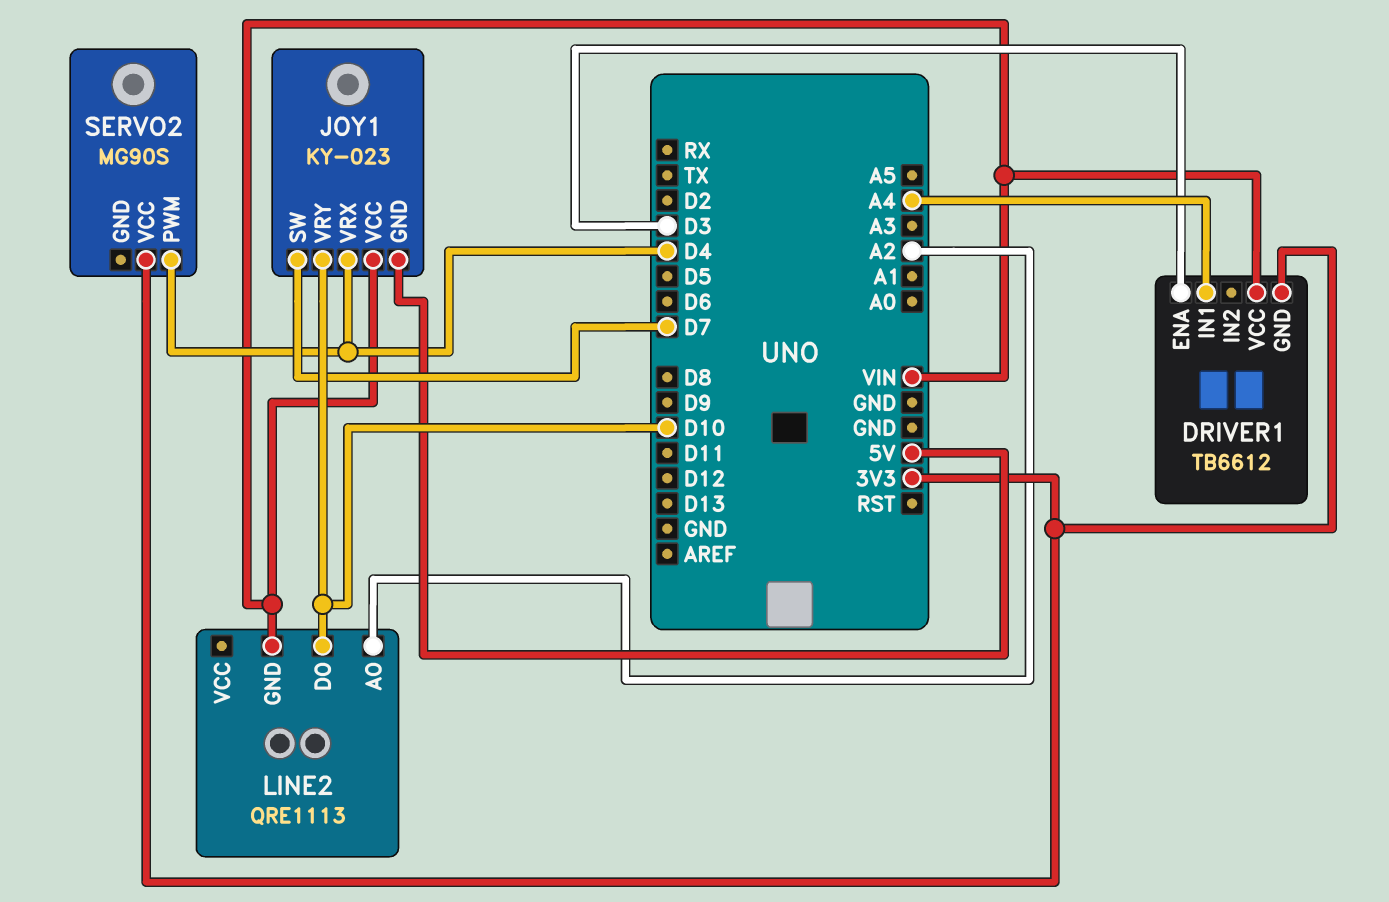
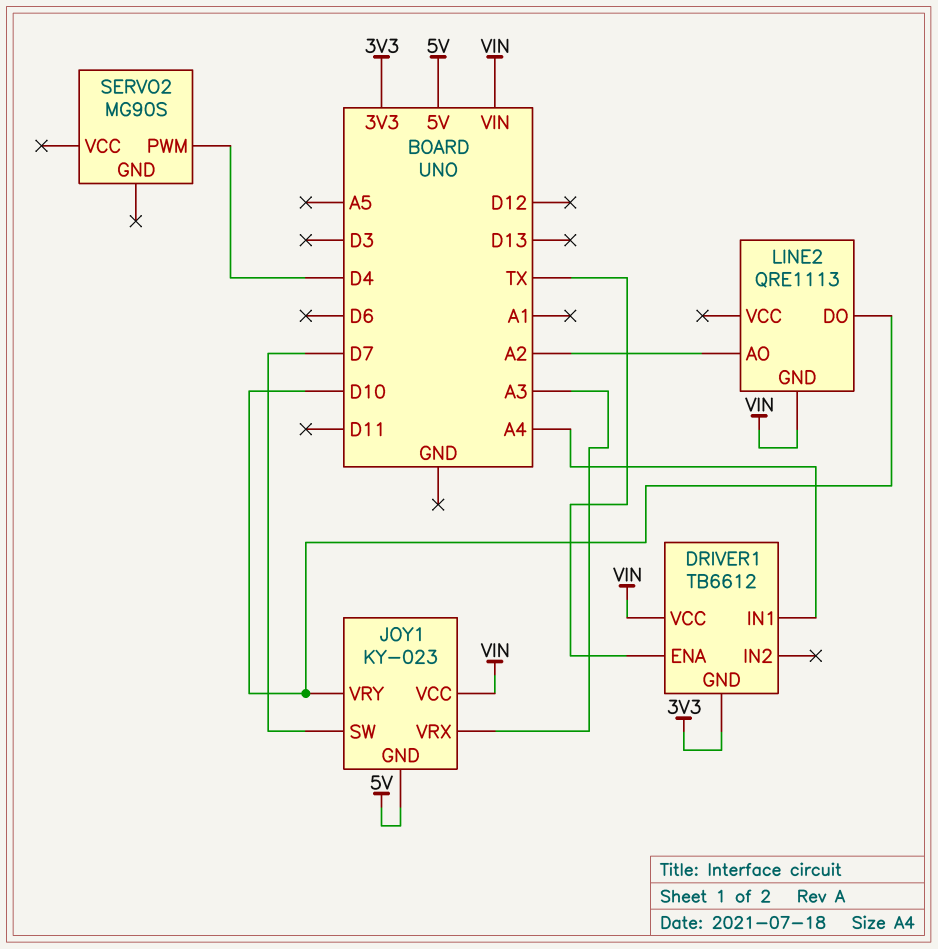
DRIVER1 pin ENA: D3 -> TX
JOY1 pin VRX: D4 -> A3
SERVO2 pin VCC: 3V3 -> none

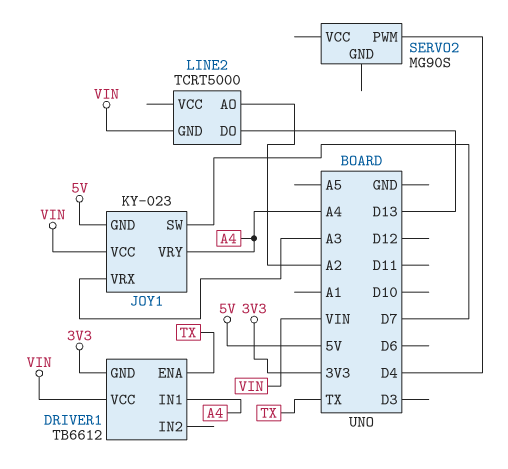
JOY1 pin VRY: D10 -> A4
LINE2: QRE1113 -> TCRT5000
LINE2 pin DO: D10 -> D13

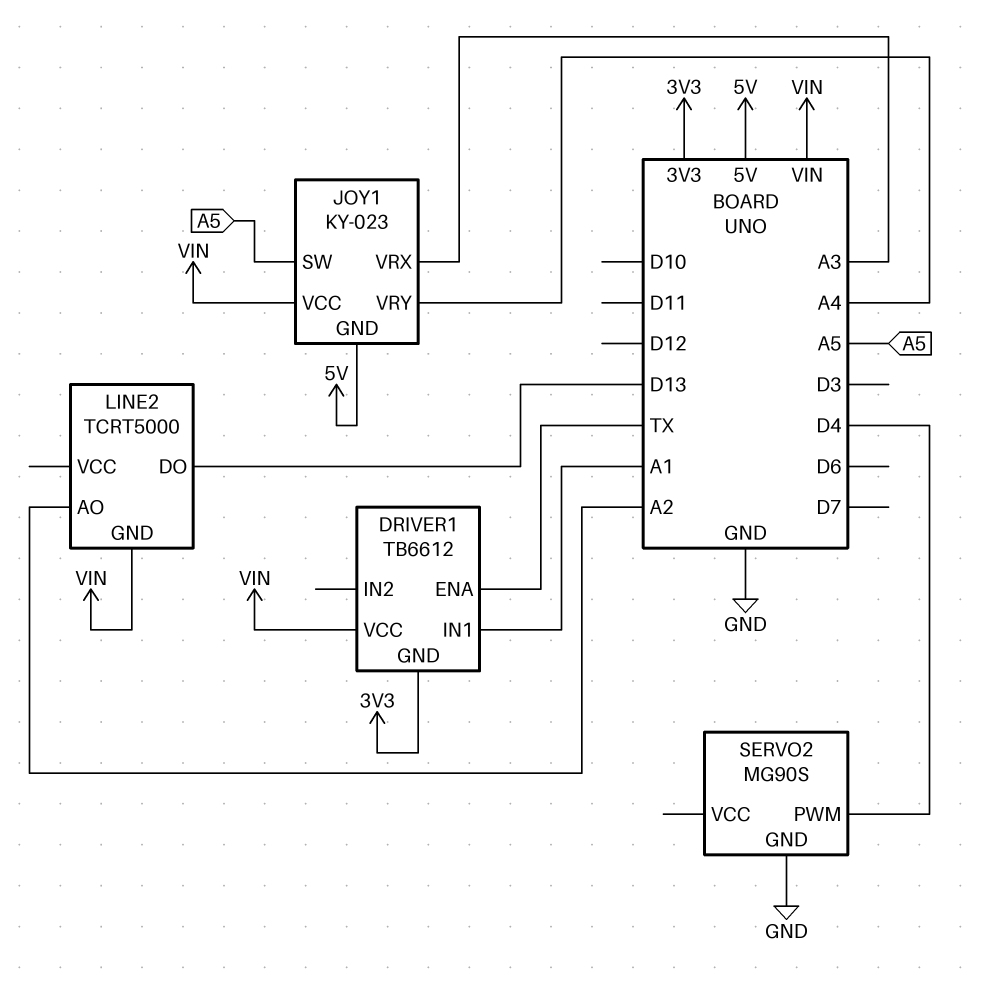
DRIVER1 pin IN1: A4 -> A1
JOY1 pin SW: D7 -> A5
SERVO2 pin GND: none -> GND

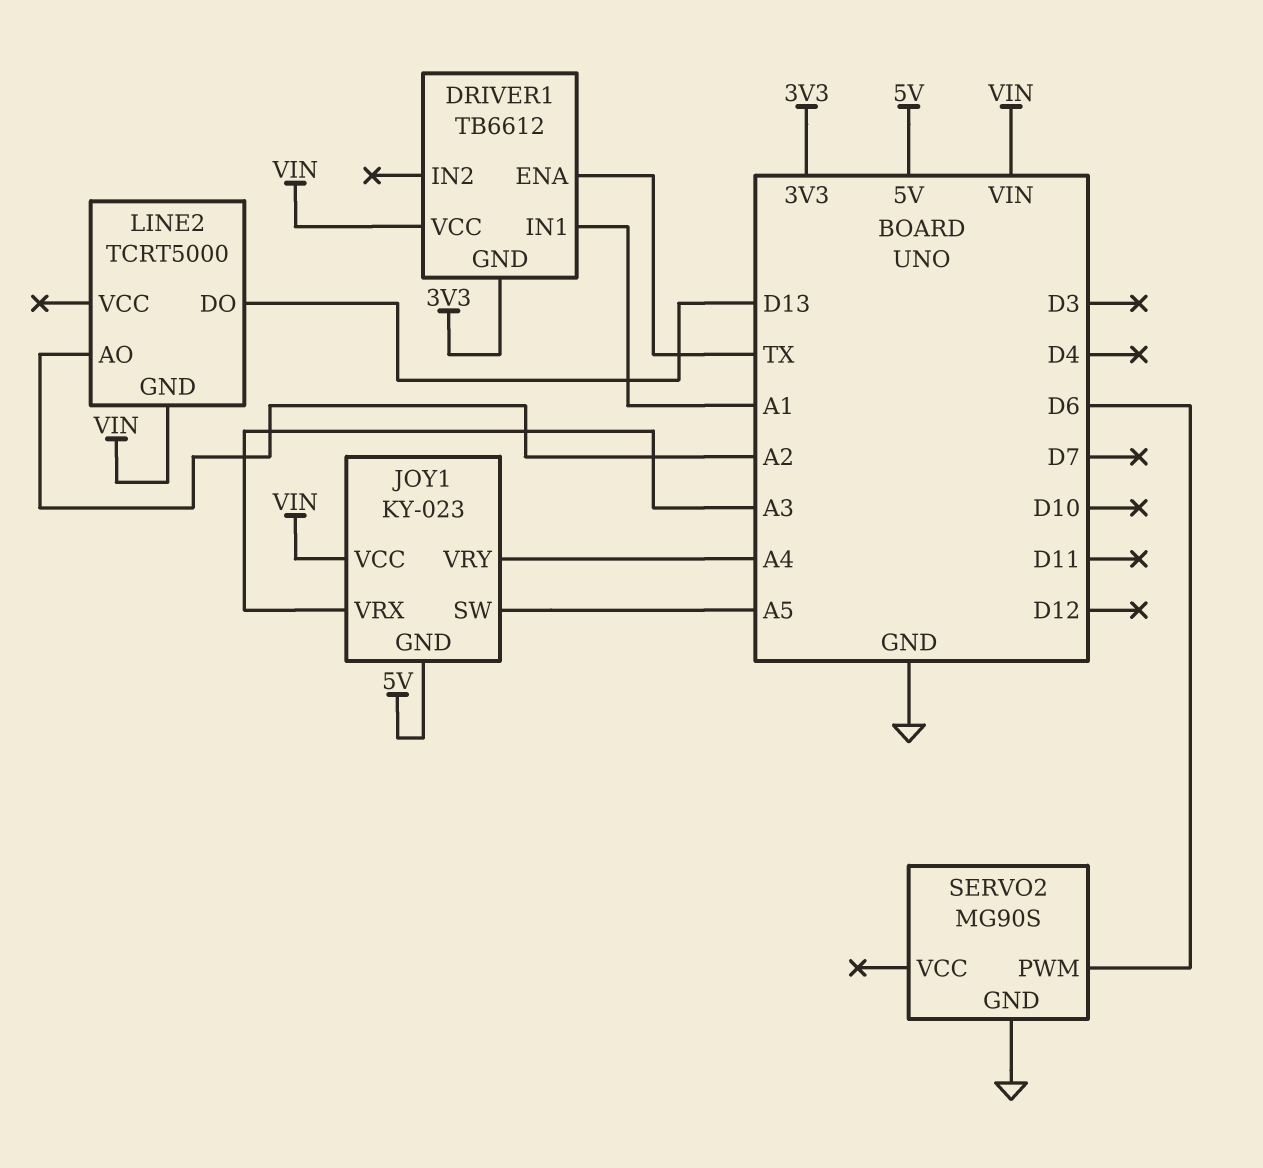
SERVO2 pin PWM: D4 -> D6

